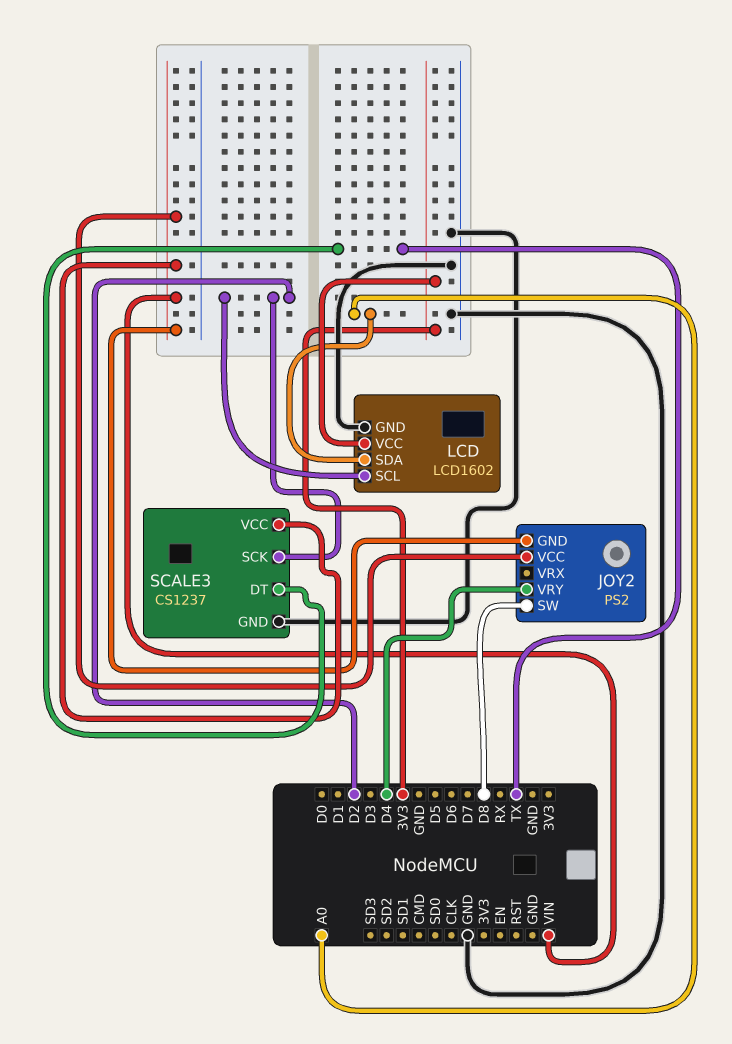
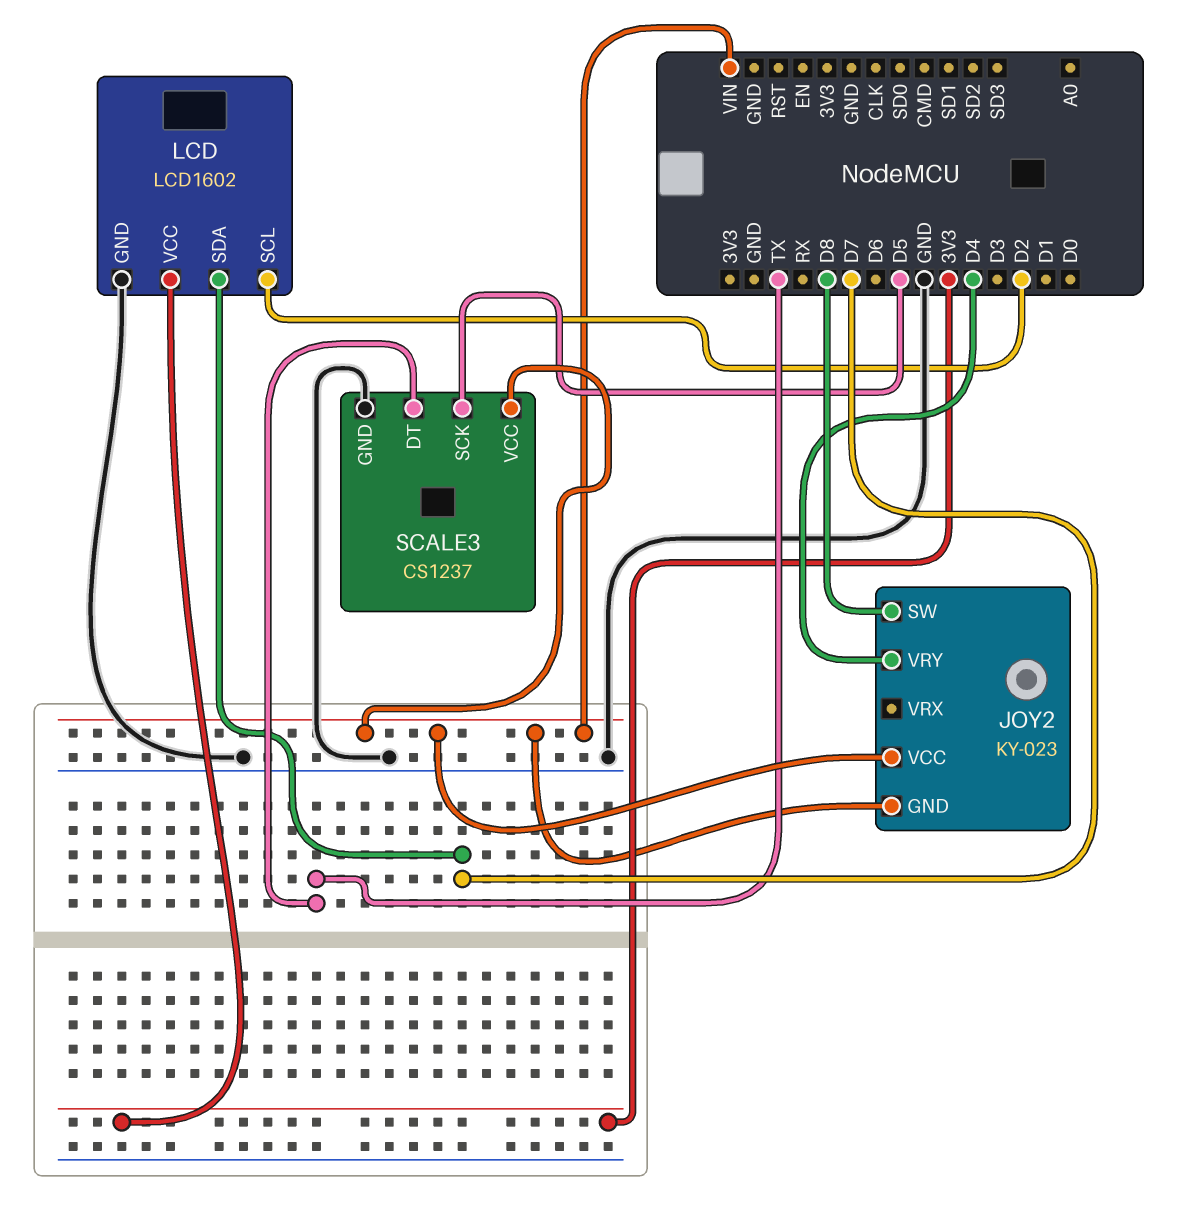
JOY2: PS2 -> KY-023
LCD pin SDA: A0 -> D7
SCALE3 pin SCK: D2 -> D5

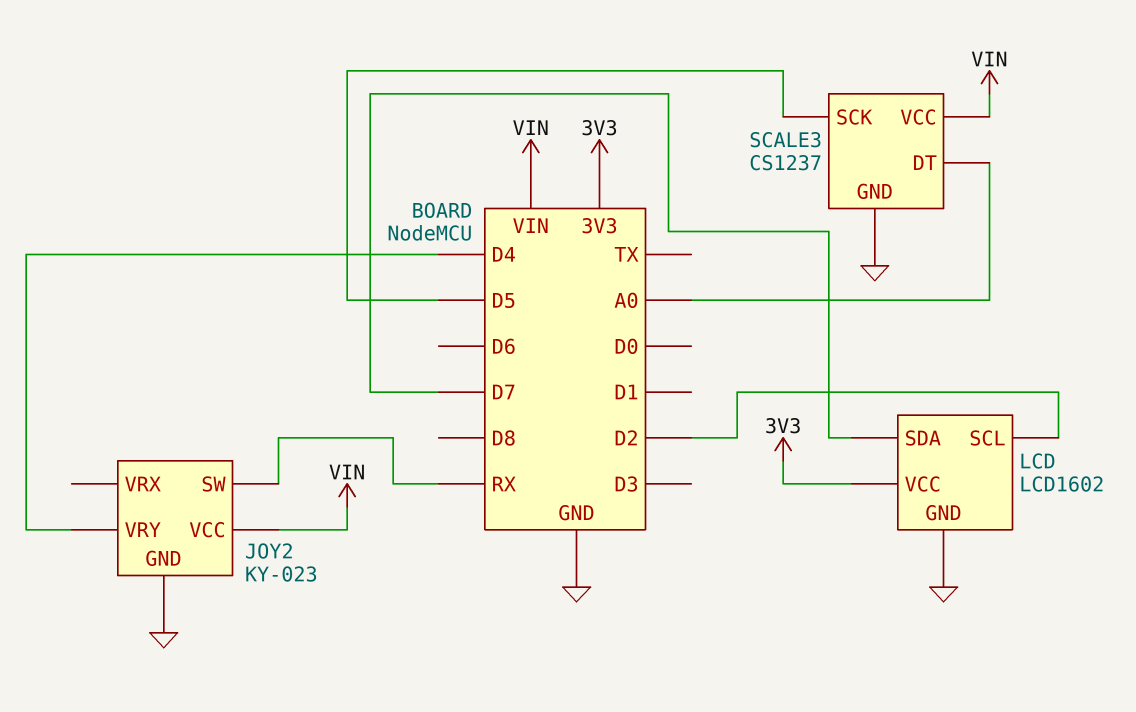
JOY2 pin GND: VIN -> GND
JOY2 pin SW: D8 -> RX
SCALE3 pin DT: TX -> A0

